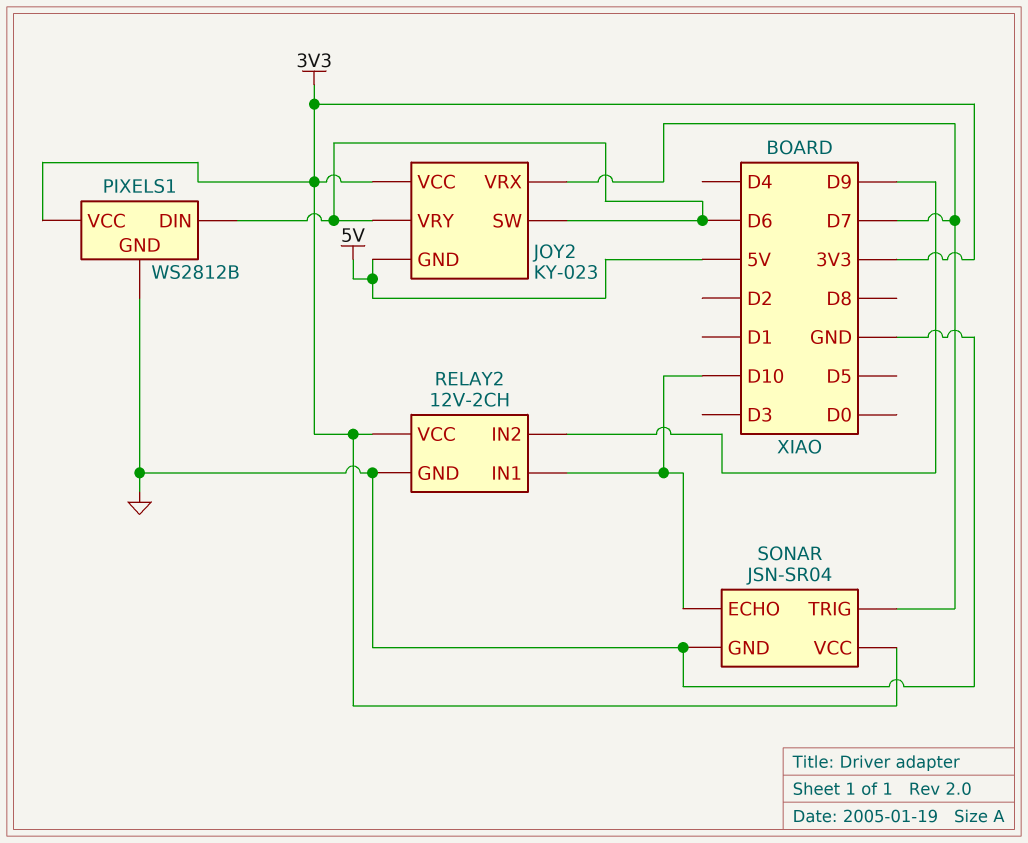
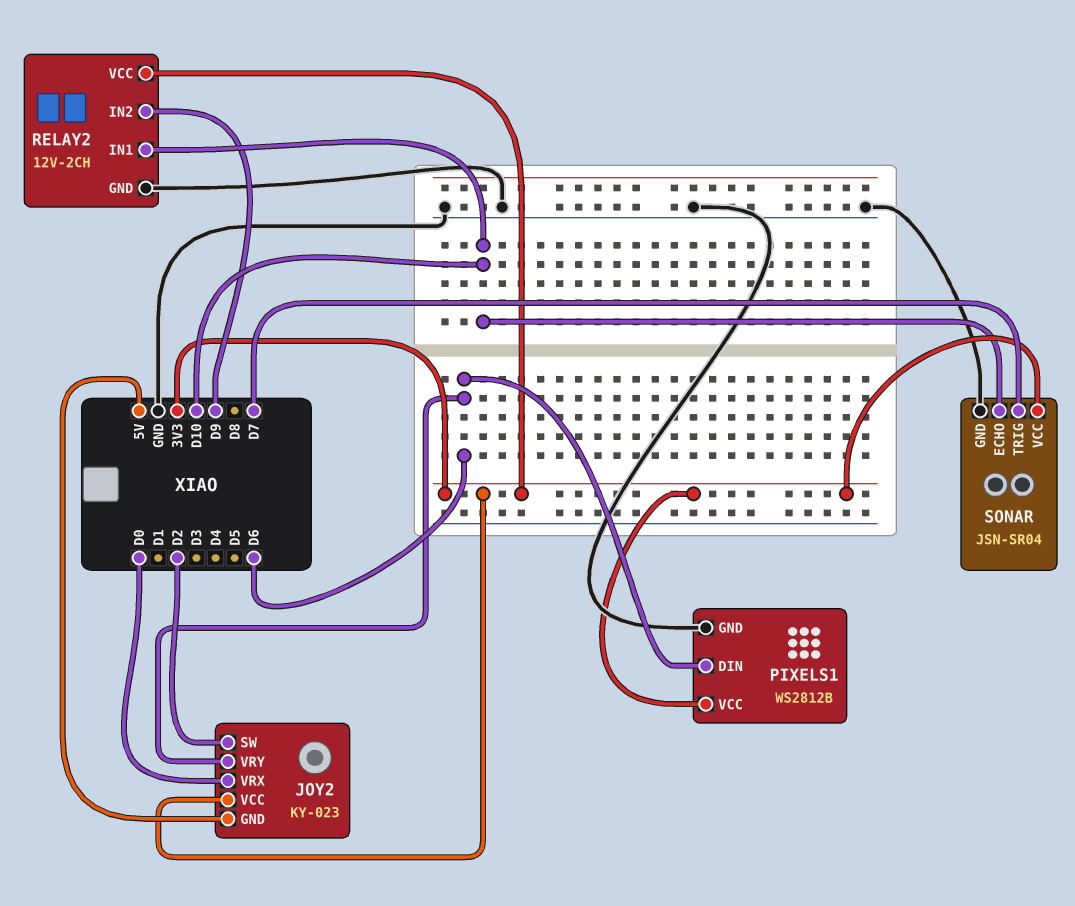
JOY2 pin SW: D6 -> D2
JOY2 pin VRX: D7 -> D0

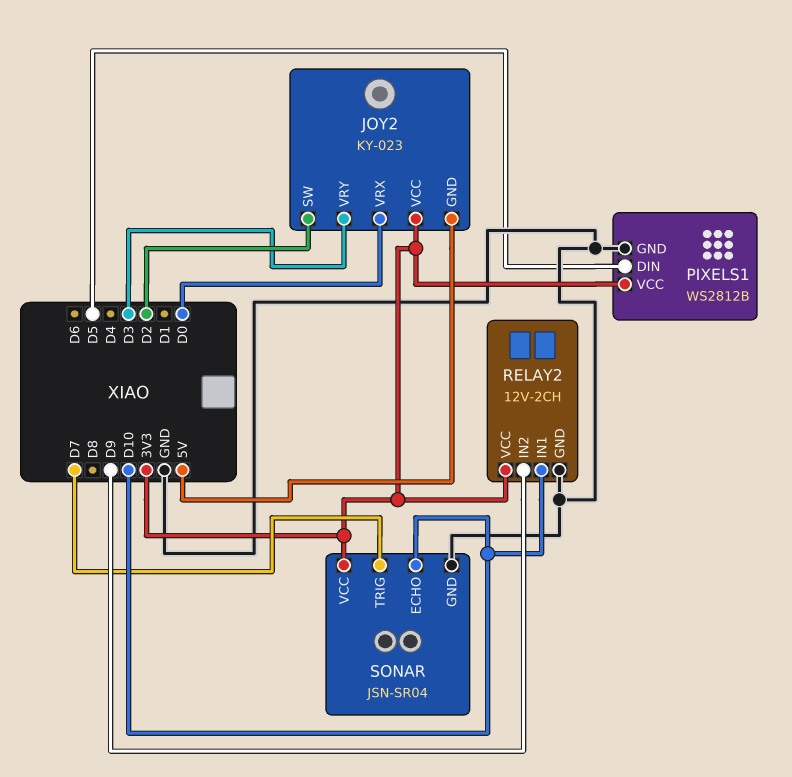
JOY2 pin VRY: D6 -> D3
PIXELS1 pin DIN: D6 -> D5

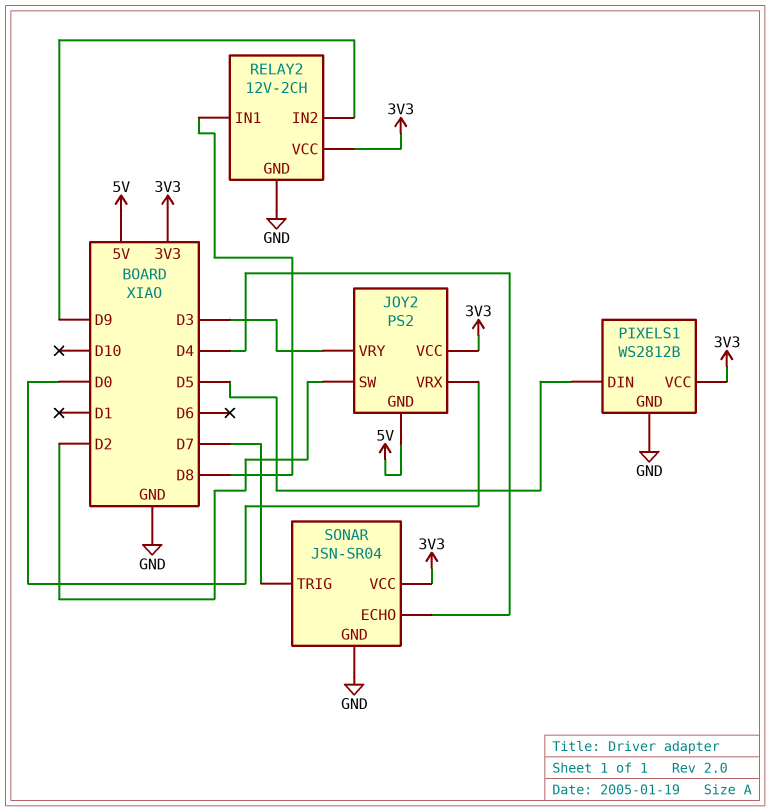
JOY2: KY-023 -> PS2
RELAY2 pin IN1: D10 -> D8
SONAR pin ECHO: D10 -> D4

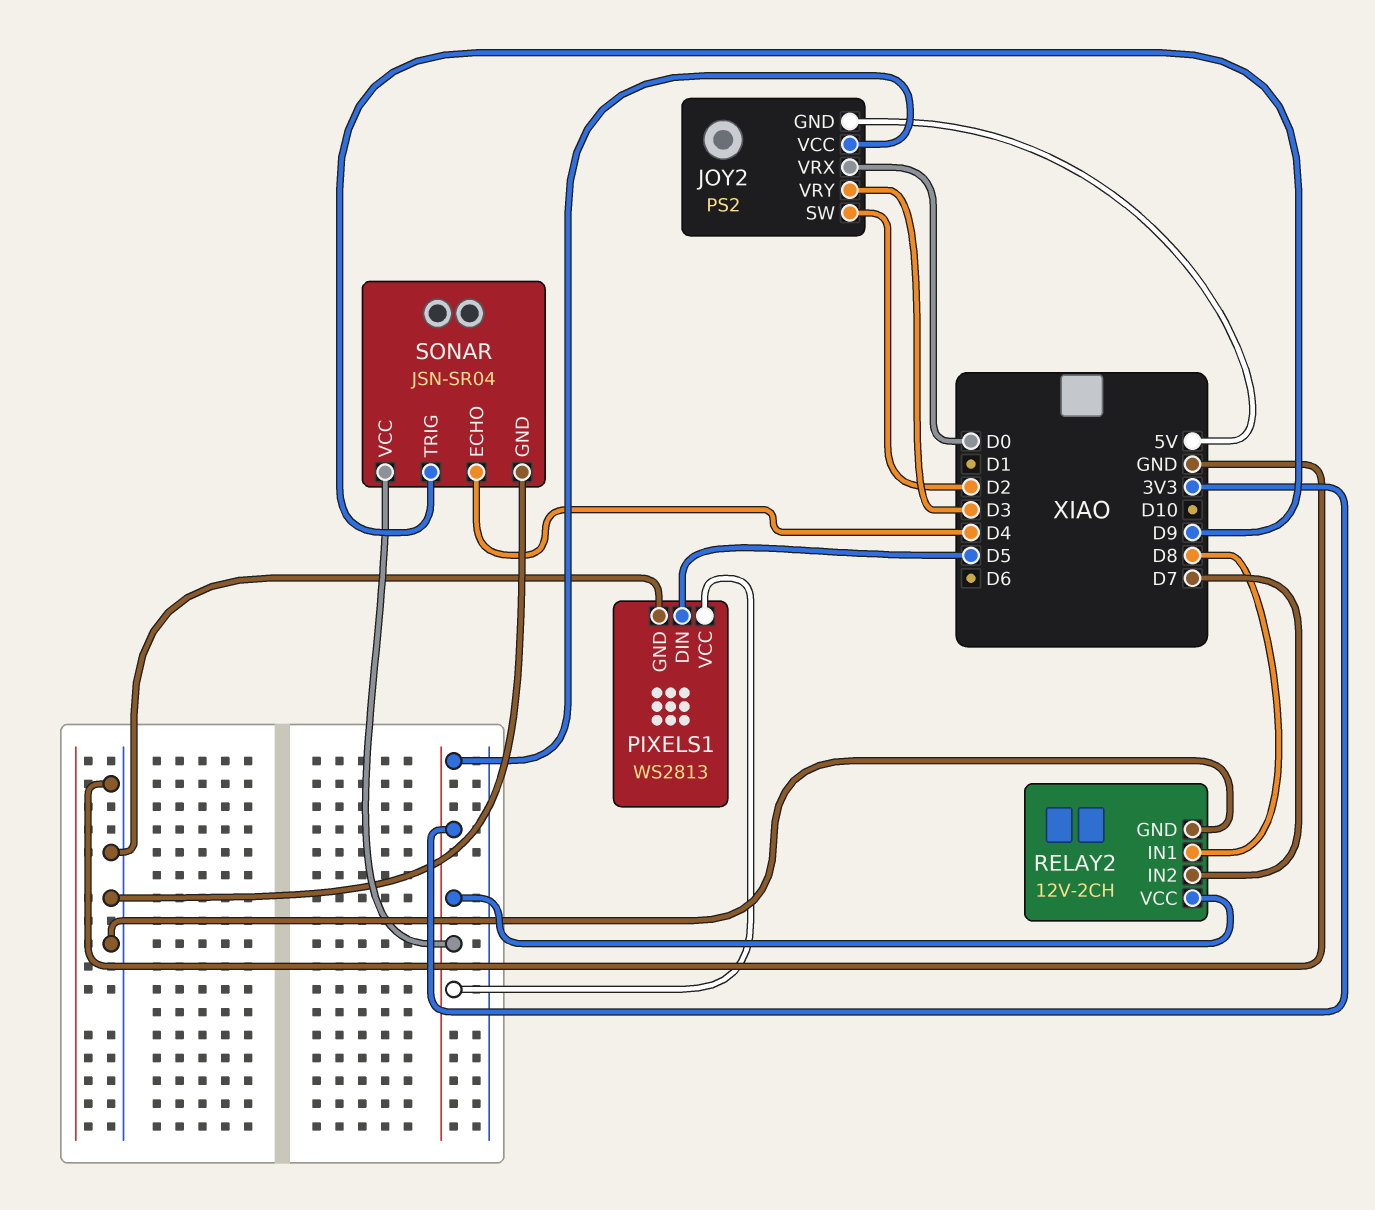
PIXELS1: WS2812B -> WS2813
RELAY2 pin IN2: D9 -> D7
SONAR pin TRIG: D7 -> D9

